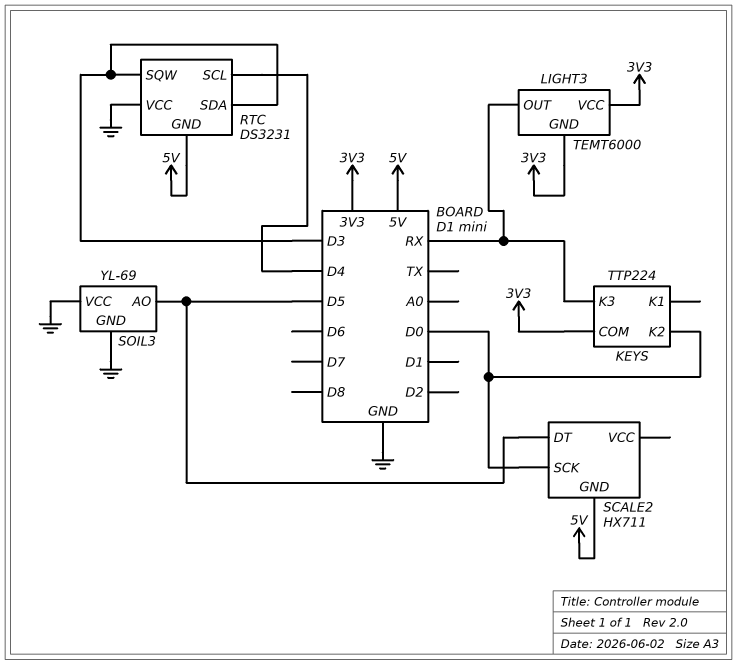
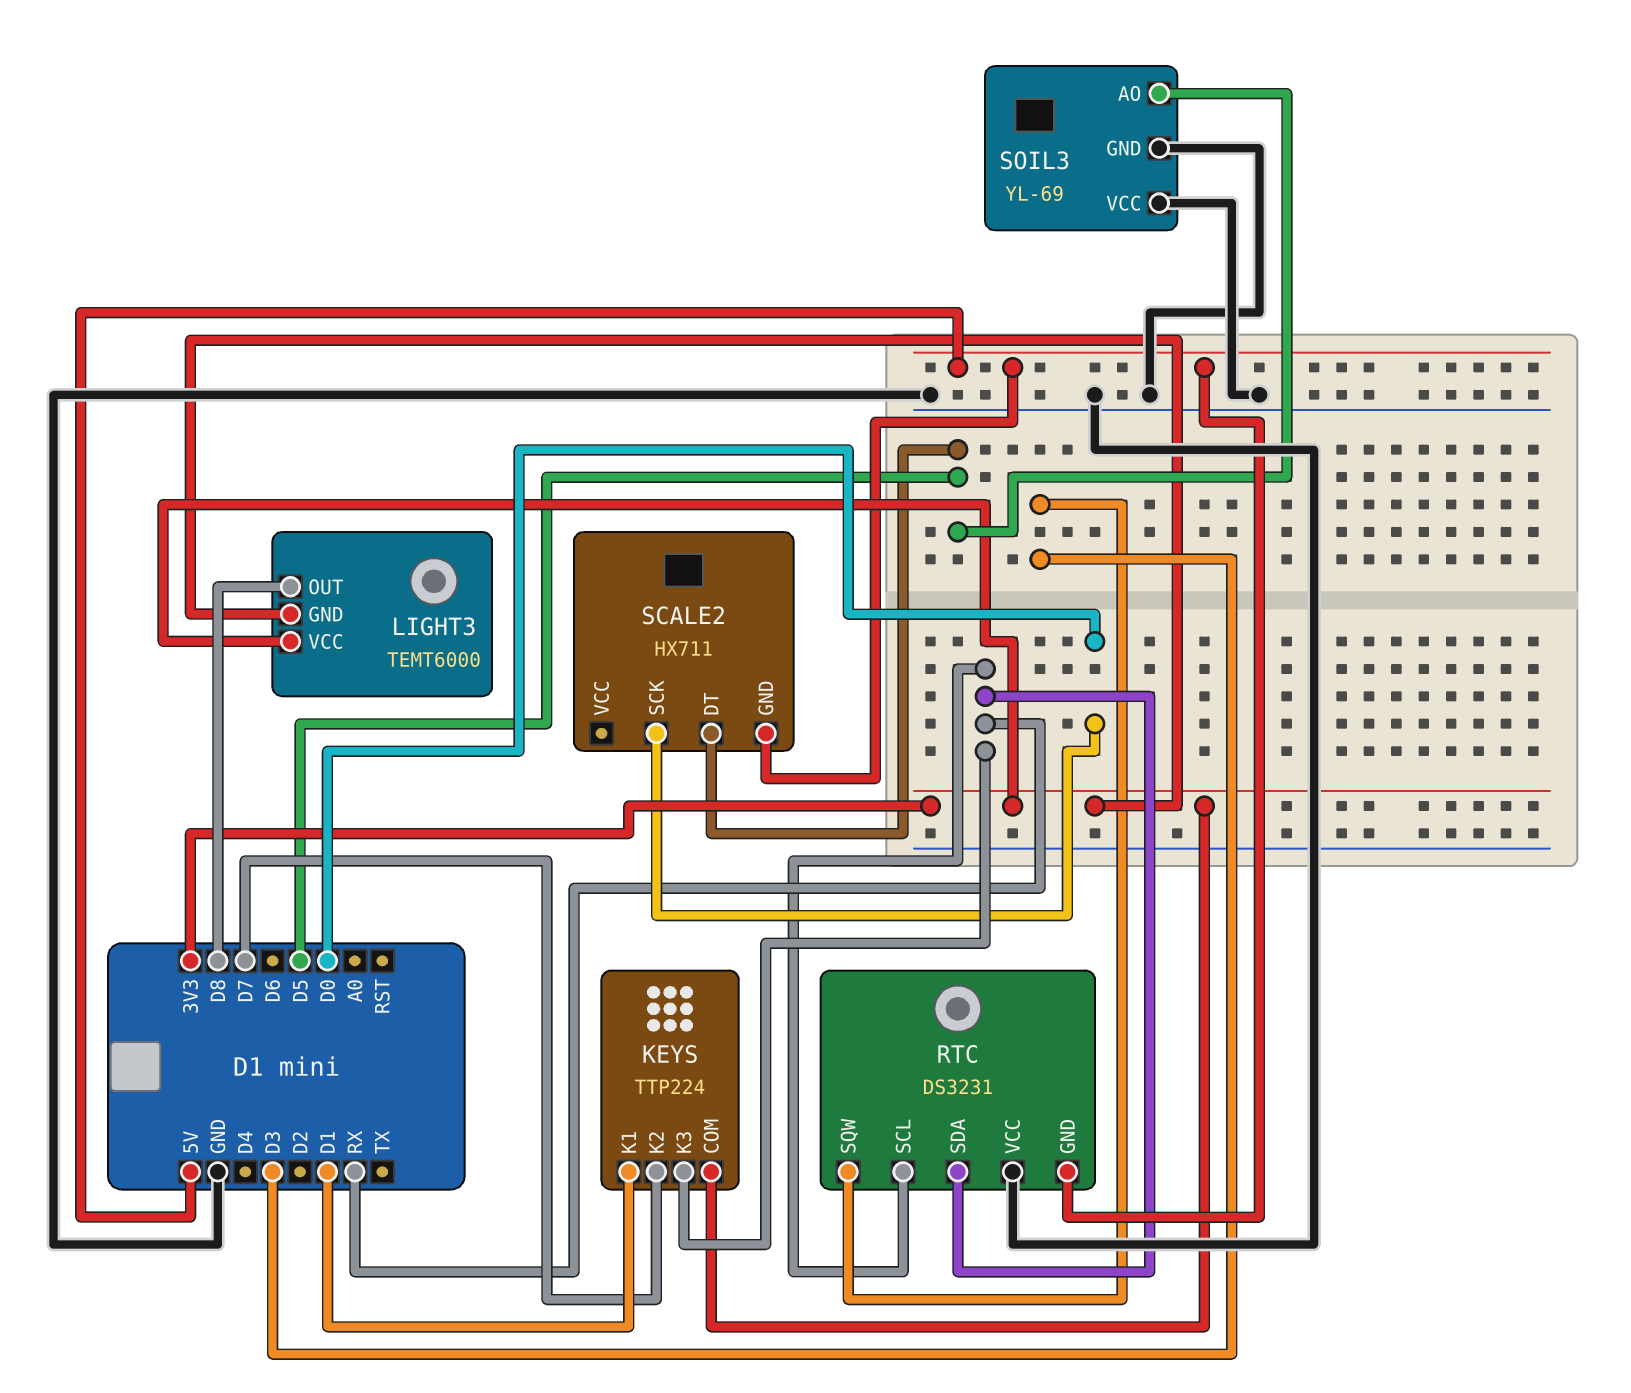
KEYS pin K1: none -> D1
KEYS pin K2: D0 -> D7
LIGHT3 pin OUT: RX -> D8
RTC pin SCL: D4 -> RX
RTC pin SDA: D3 -> RX

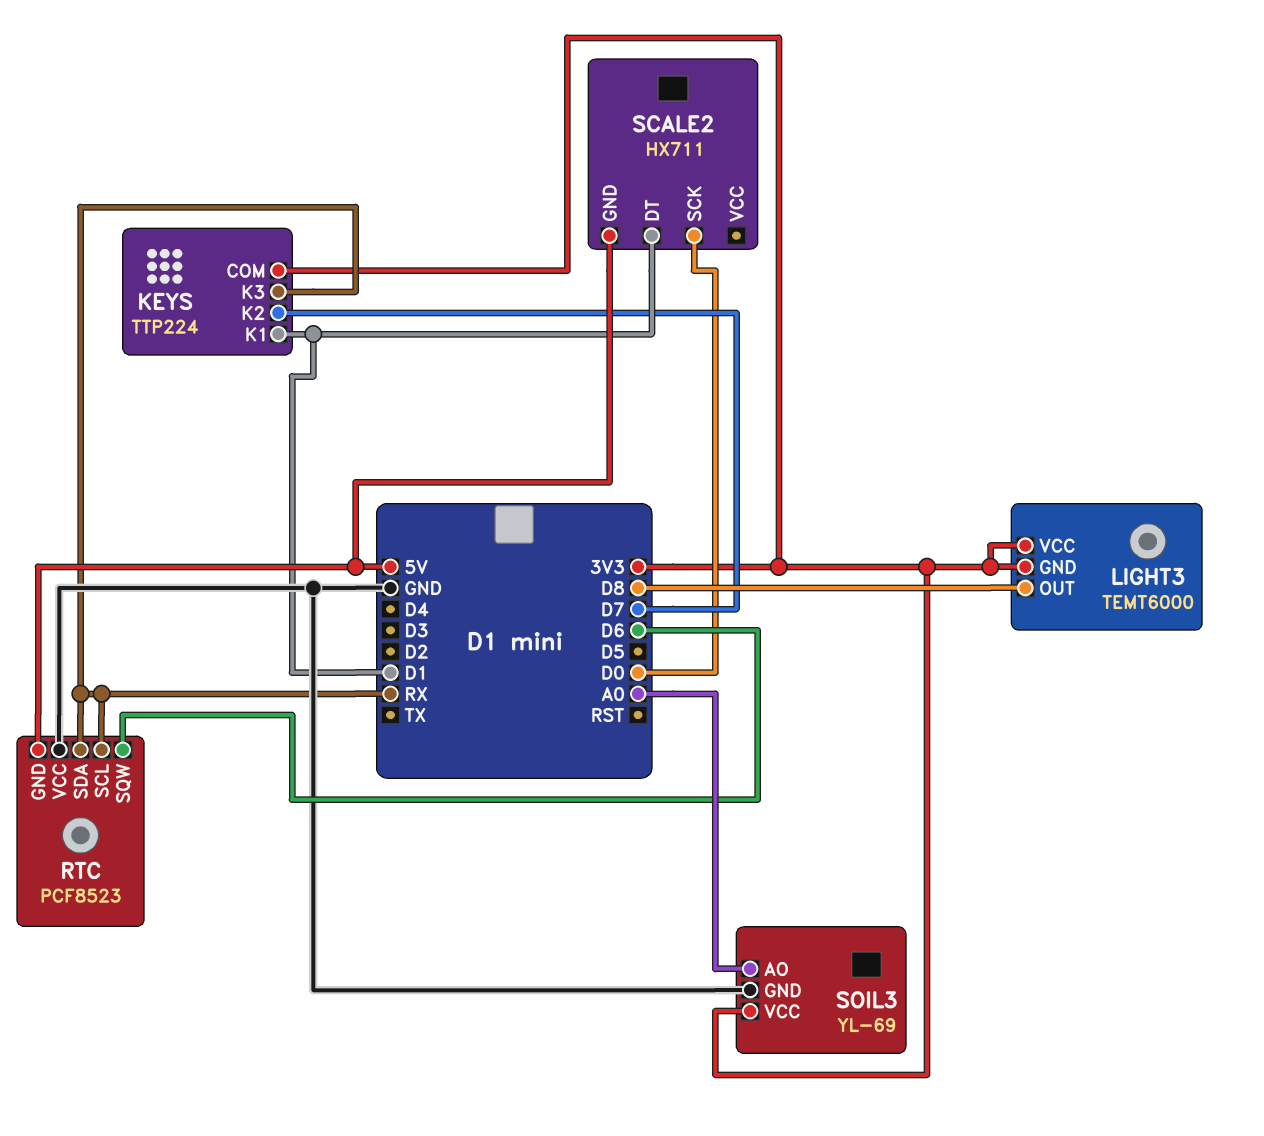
RTC: DS3231 -> PCF8523
RTC pin SQW: D3 -> D6
SCALE2 pin DT: D5 -> D1
SOIL3 pin AO: D5 -> A0
SOIL3 pin VCC: GND -> 3V3

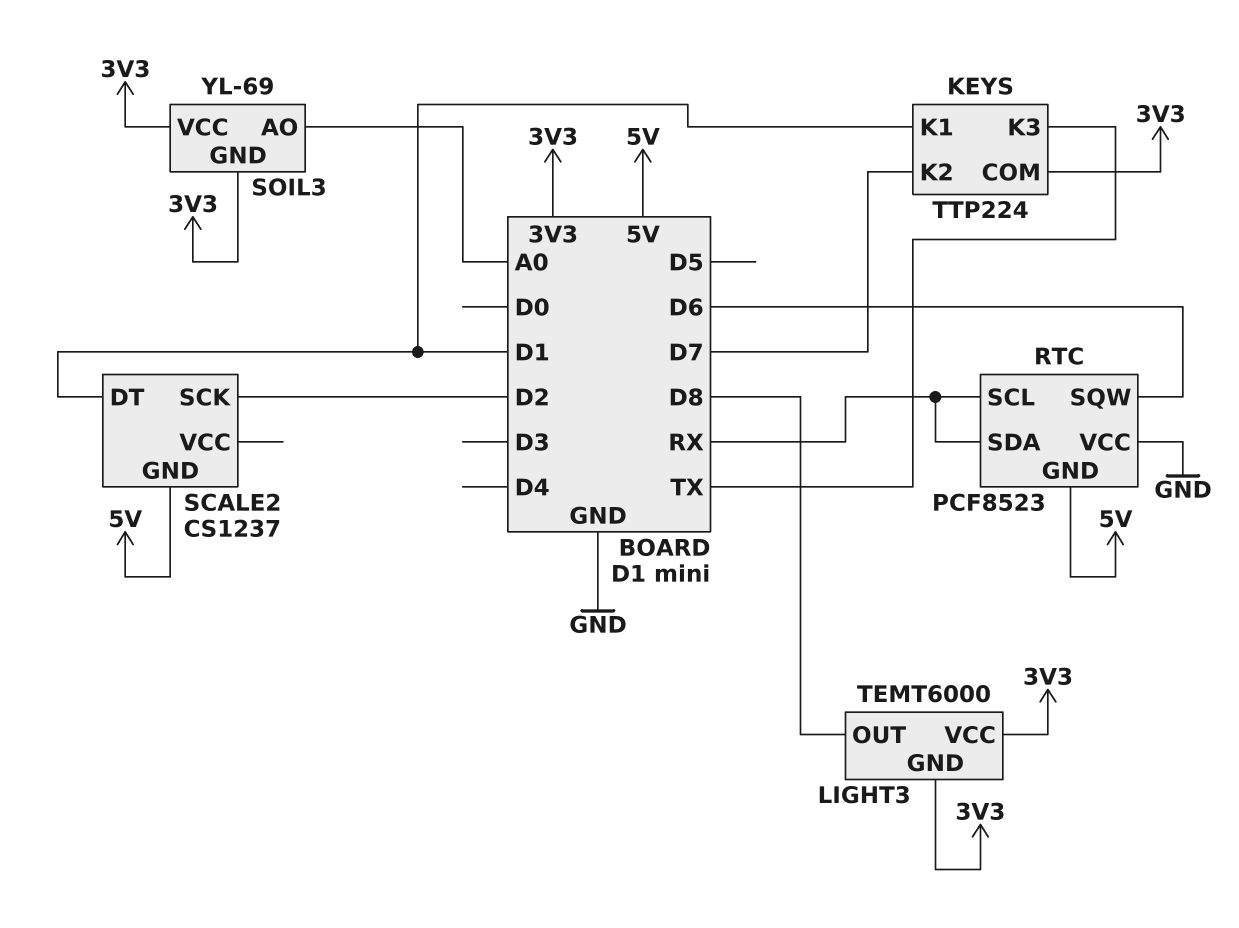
KEYS pin K3: RX -> TX
SCALE2: HX711 -> CS1237
SCALE2 pin SCK: D0 -> D2
SOIL3 pin GND: GND -> 3V3

